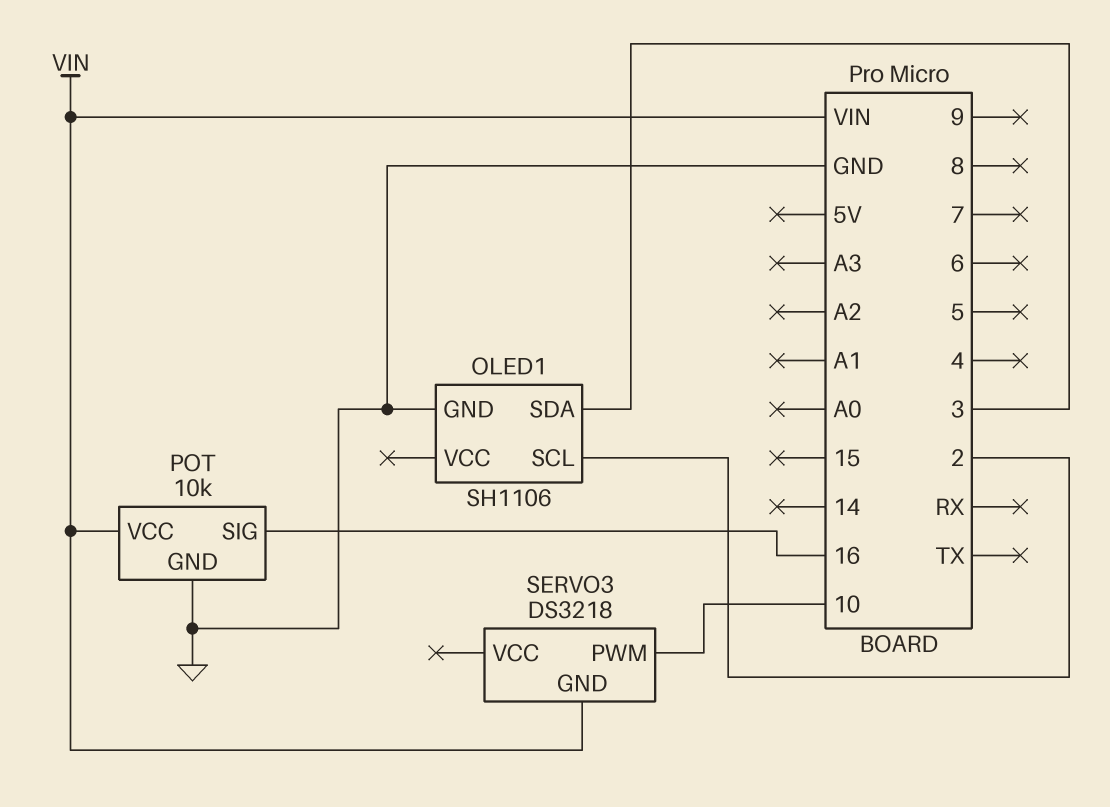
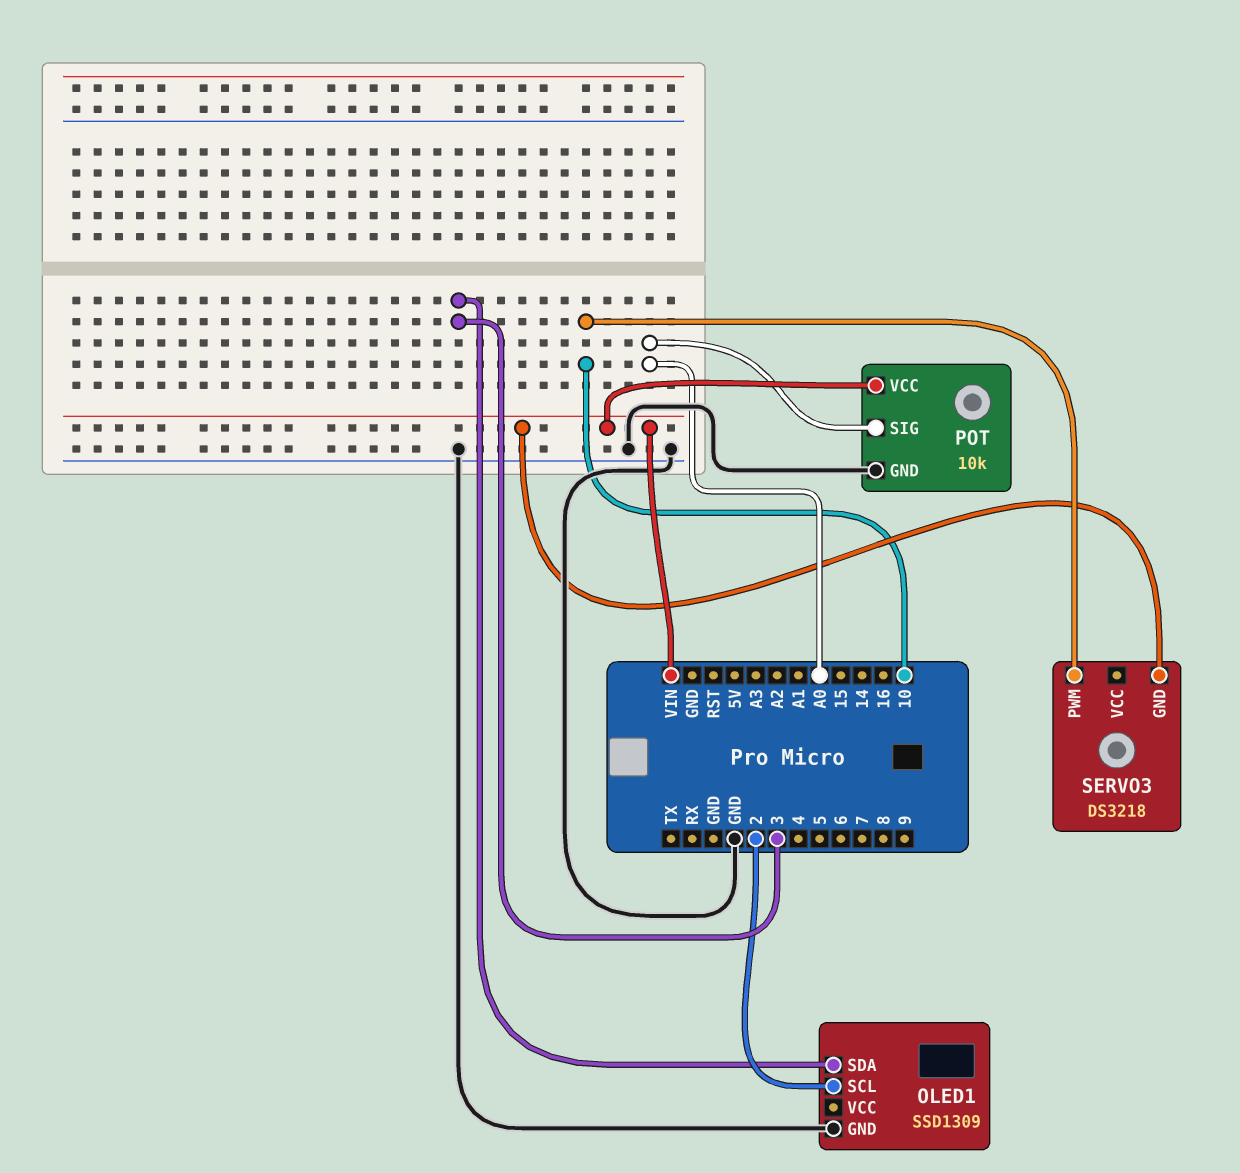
OLED1: SH1106 -> SSD1309
POT pin SIG: 16 -> A0

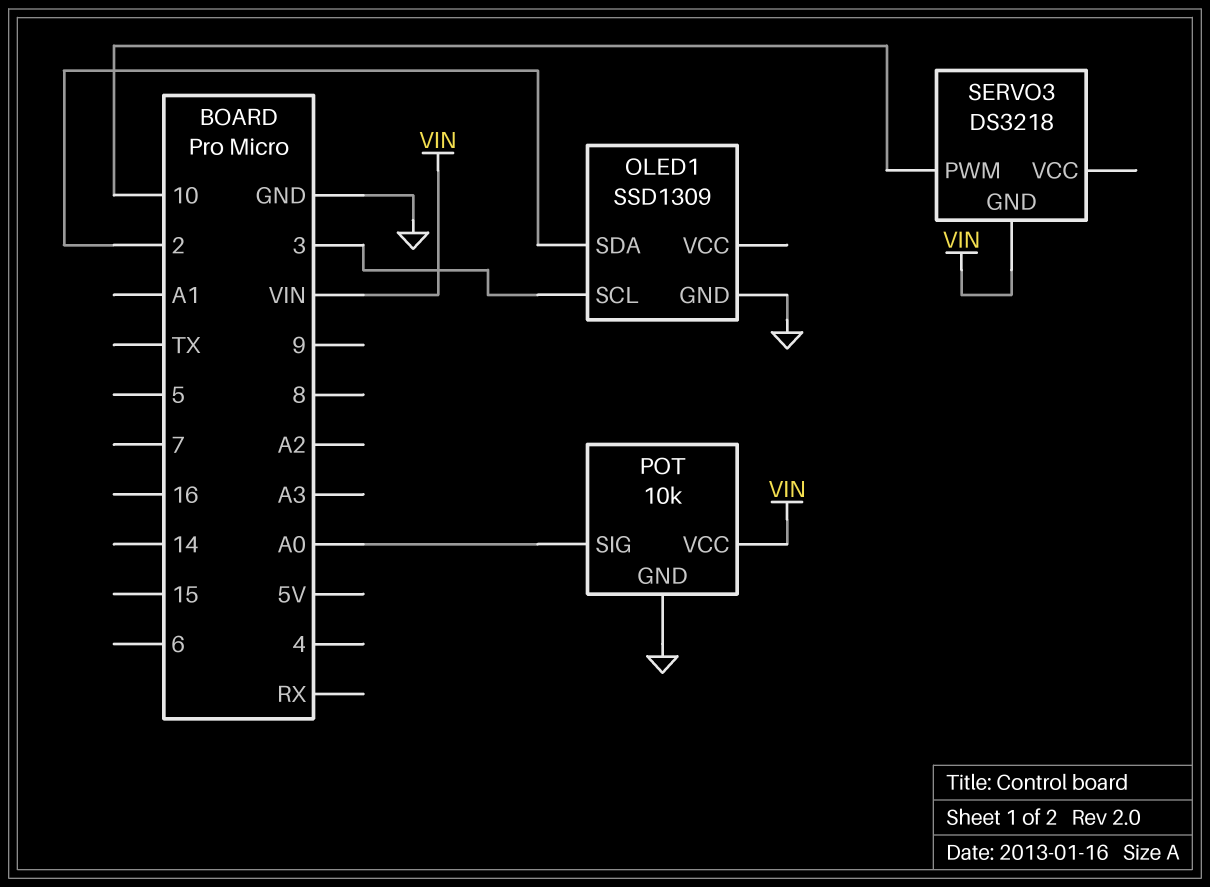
OLED1 pin SCL: 2 -> 3
OLED1 pin SDA: 3 -> 2

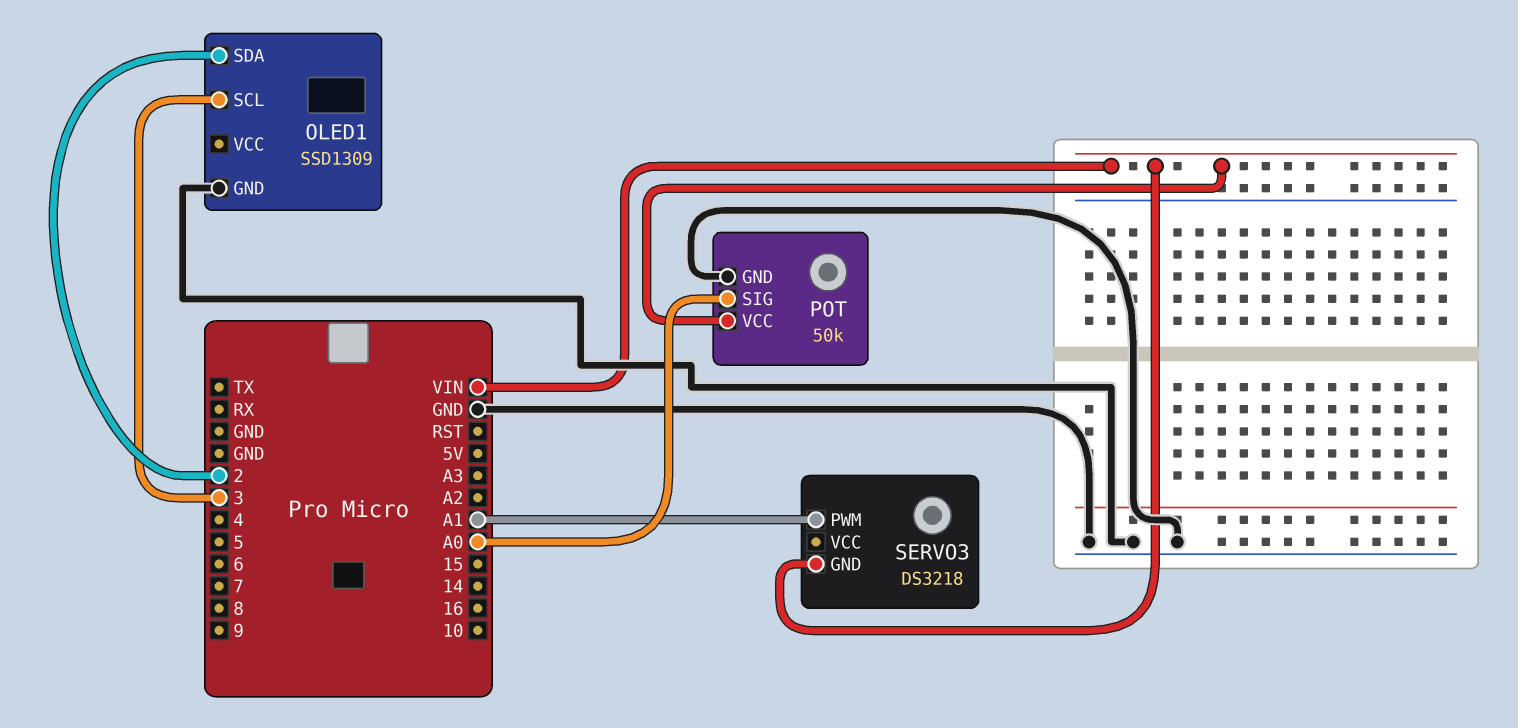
POT: 10k -> 50k
SERVO3 pin PWM: 10 -> A1

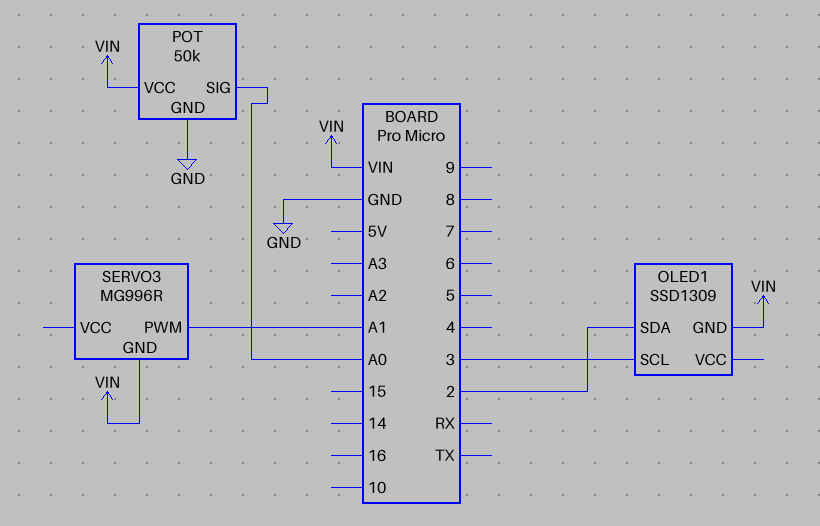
OLED1 pin GND: GND -> VIN
SERVO3: DS3218 -> MG996R

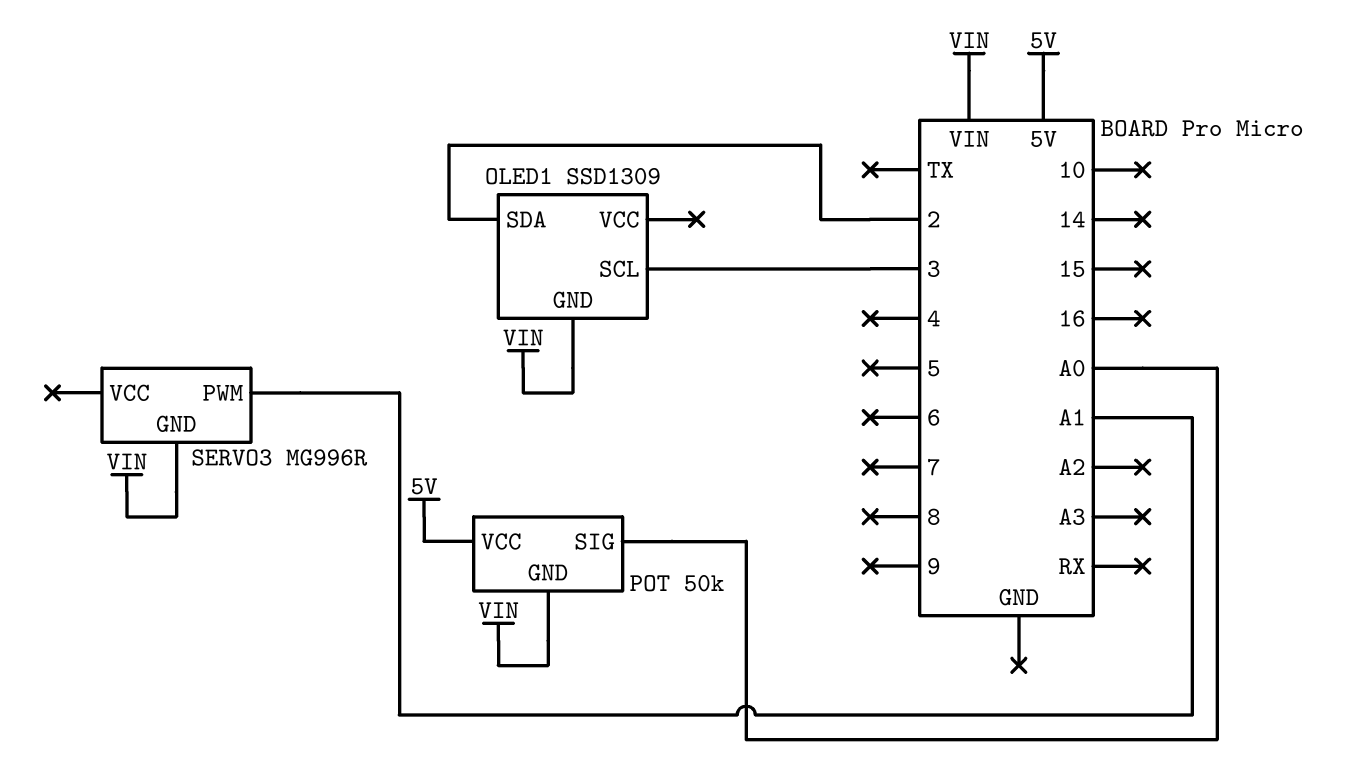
POT pin GND: GND -> VIN
POT pin VCC: VIN -> 5V

